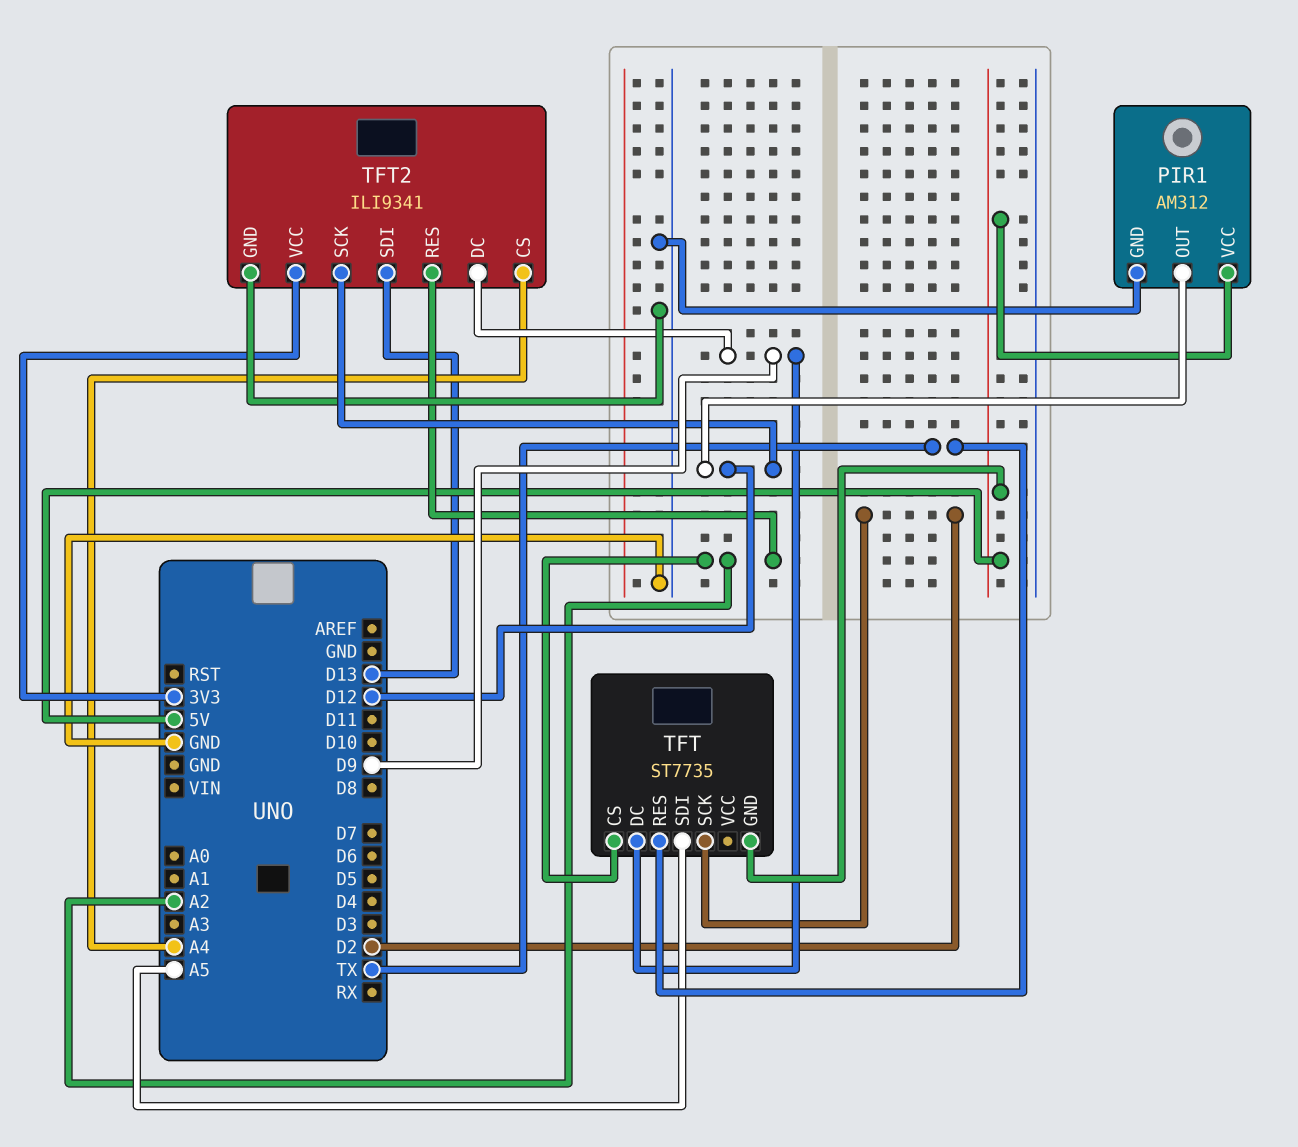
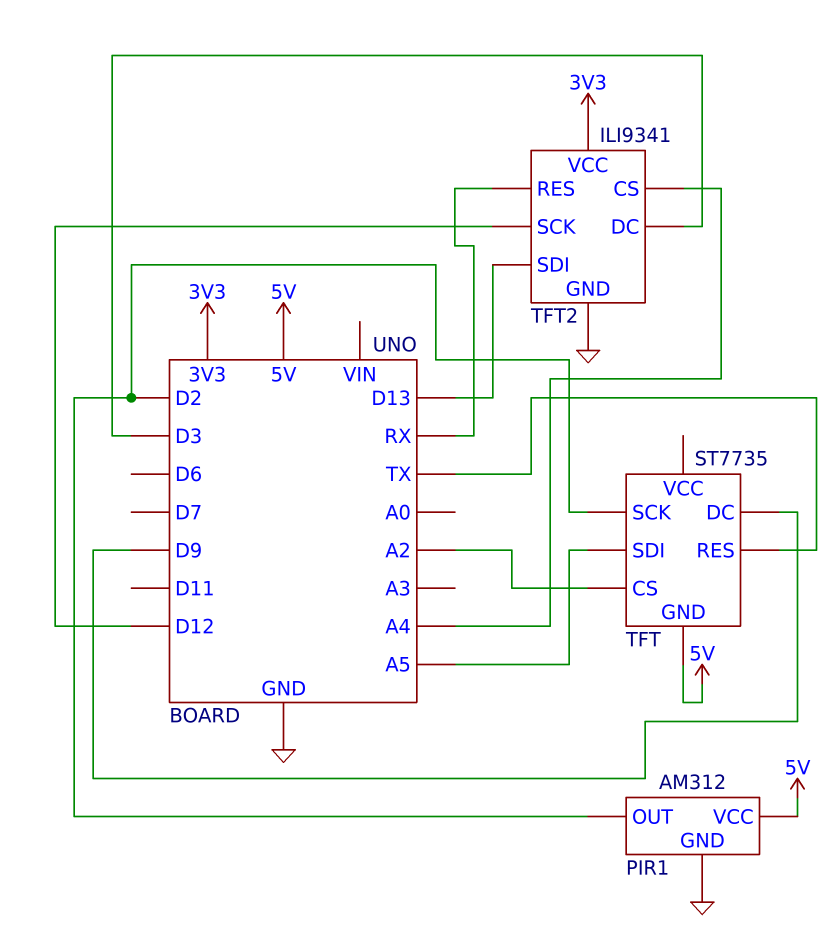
PIR1 pin OUT: D12 -> D2
TFT2 pin DC: D9 -> D3
TFT2 pin RES: A2 -> RX

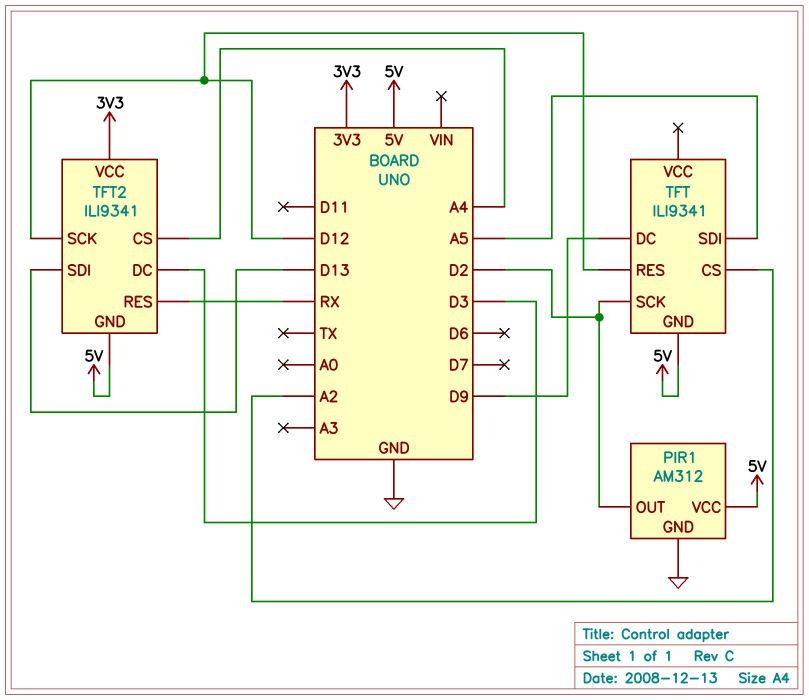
TFT: ST7735 -> ILI9341
TFT pin RES: TX -> D12
TFT2 pin GND: GND -> 5V

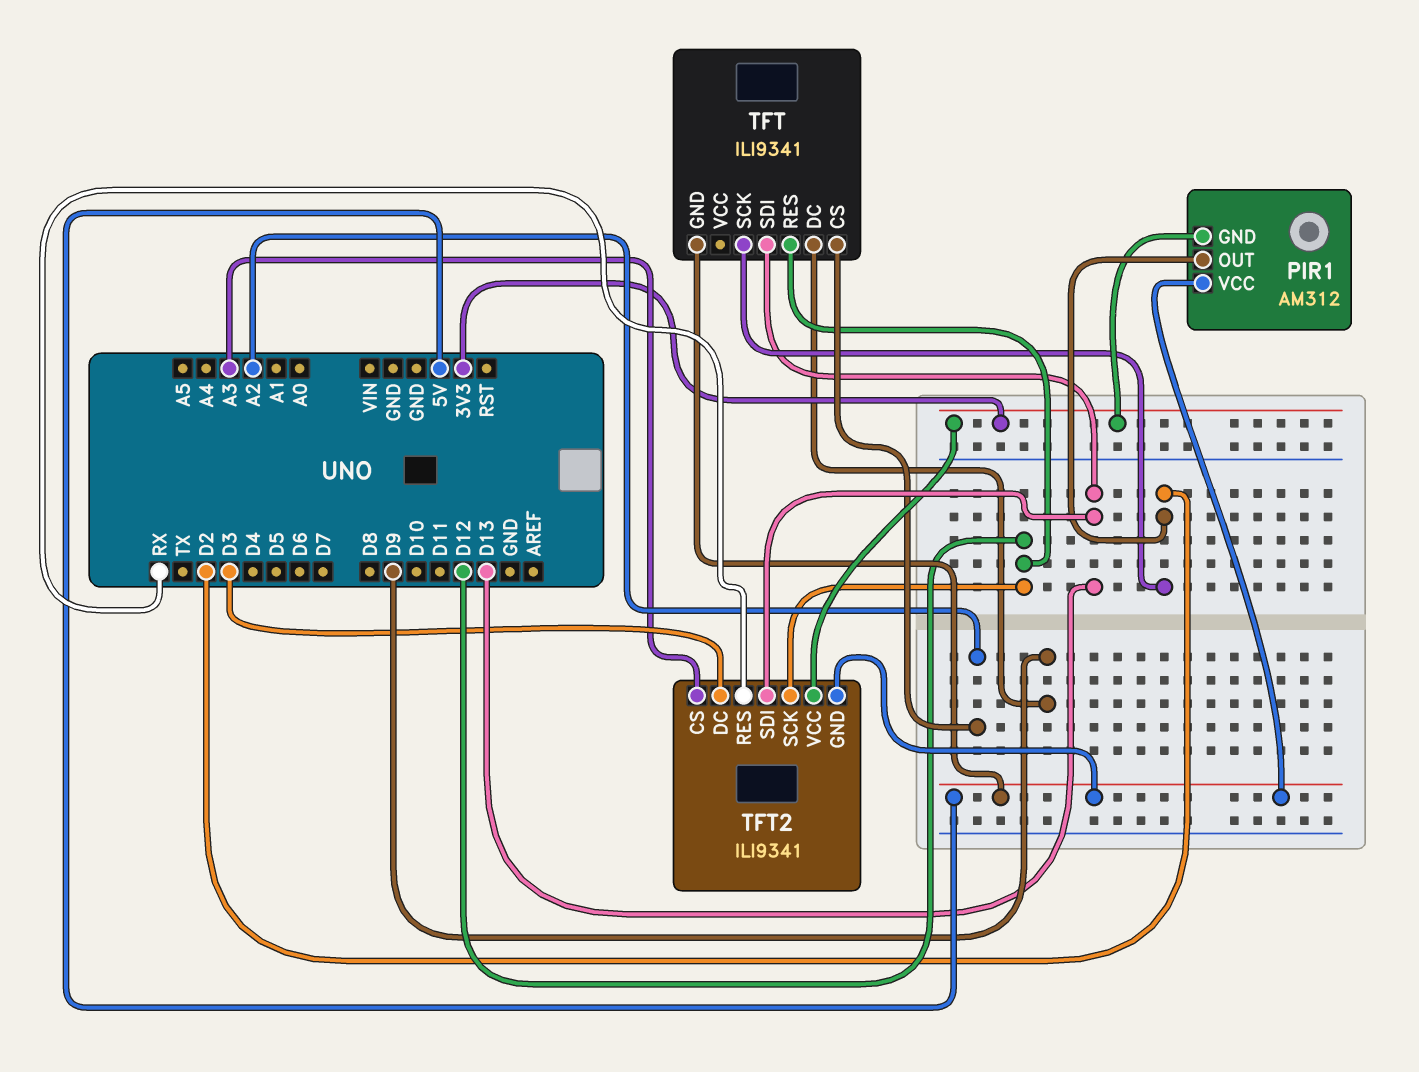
PIR1 pin GND: GND -> 3V3
TFT pin SDI: A5 -> D13
TFT2 pin CS: A4 -> A3

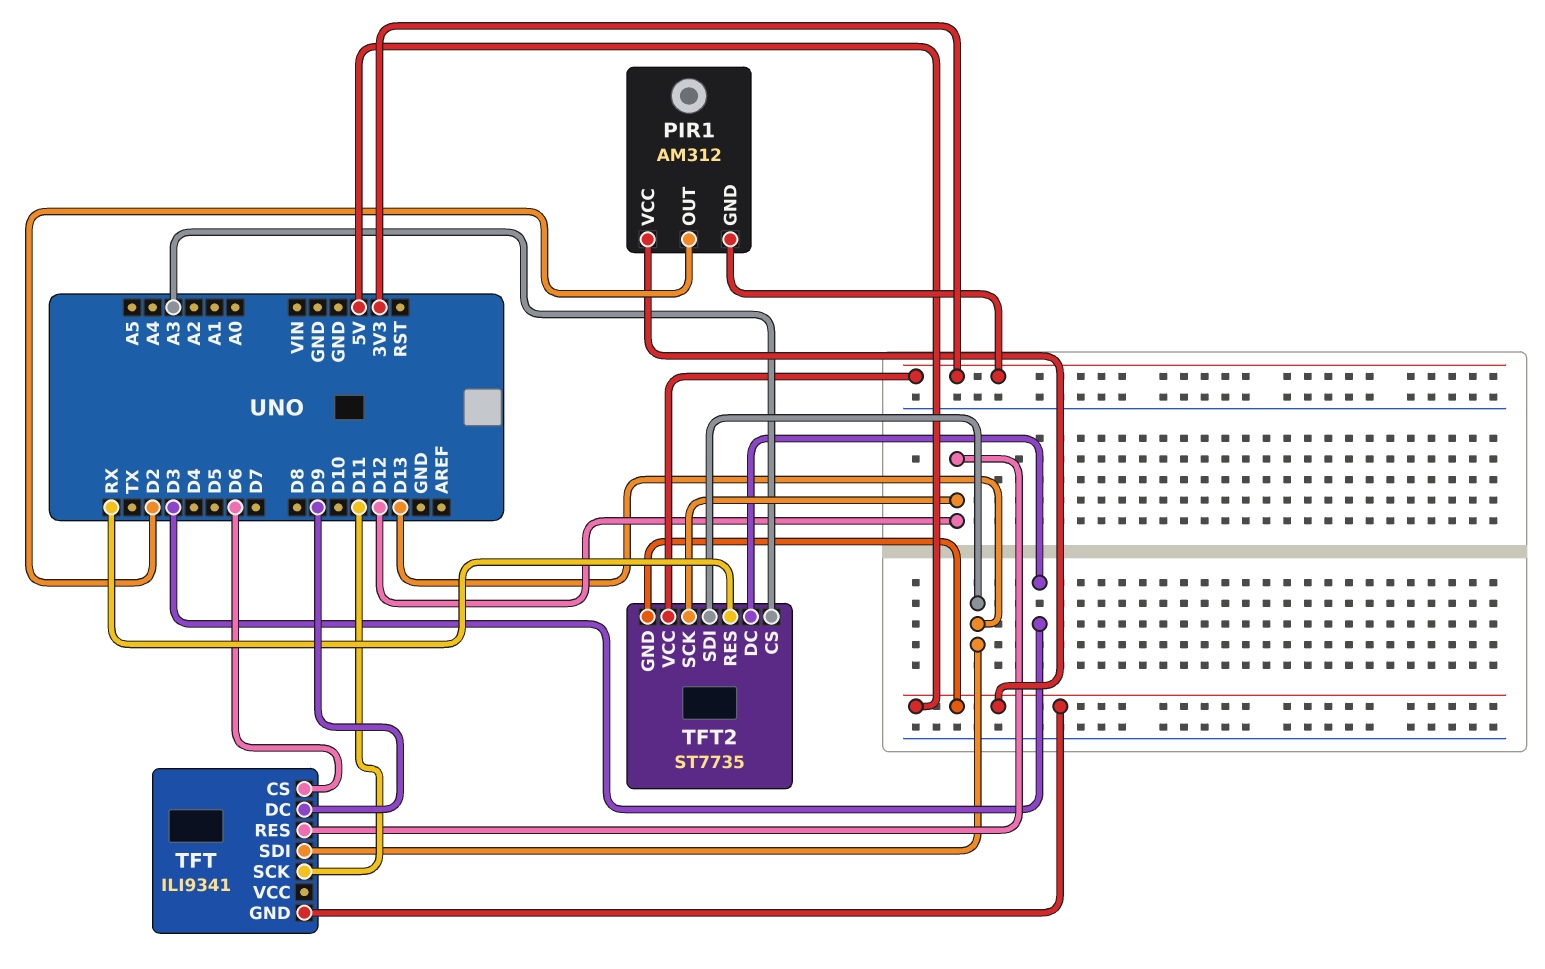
TFT pin CS: A2 -> D6
TFT pin SCK: D2 -> D11
TFT2: ILI9341 -> ST7735

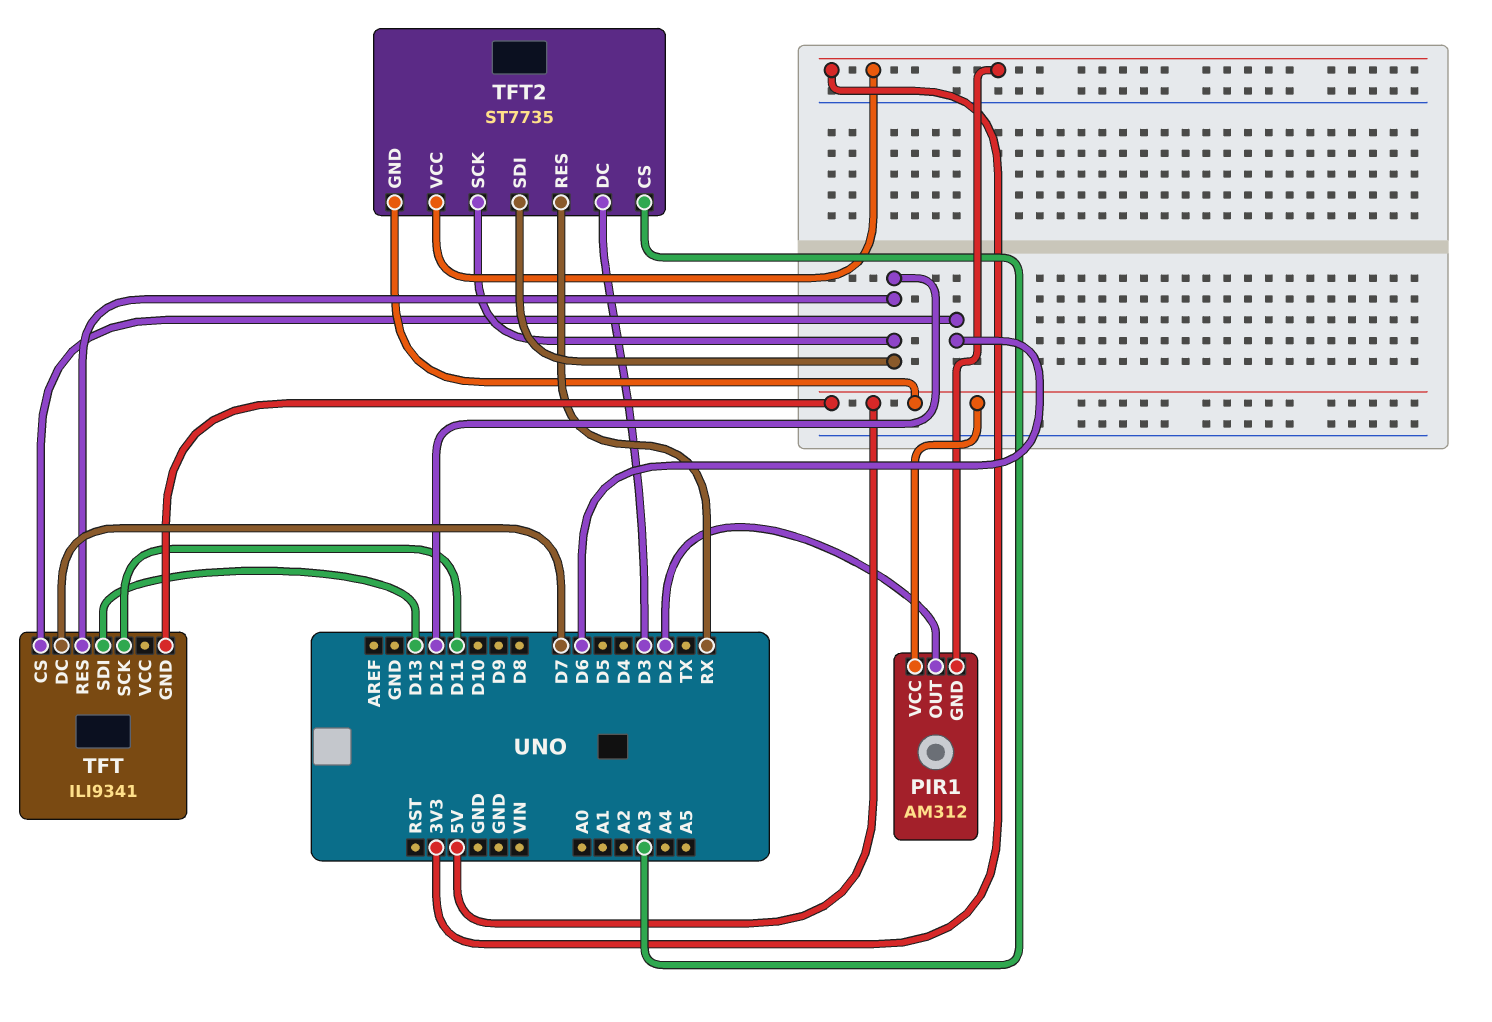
TFT pin DC: D9 -> D7
TFT2 pin SDI: D13 -> D12

